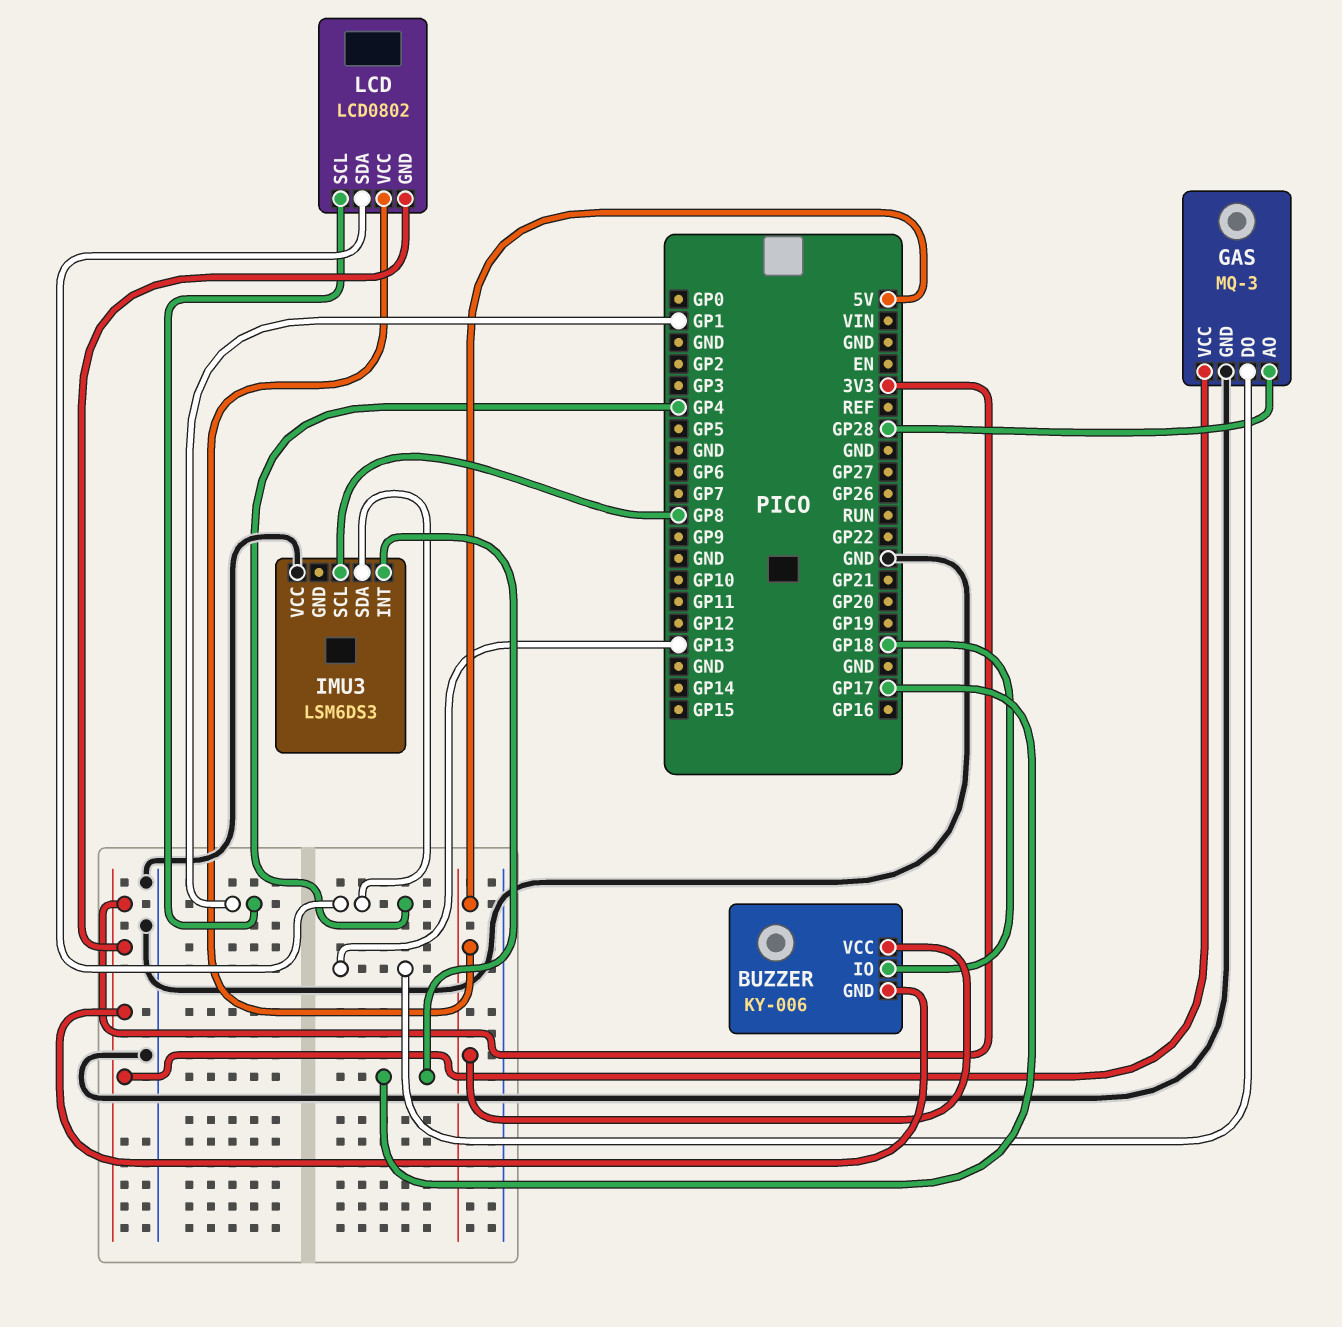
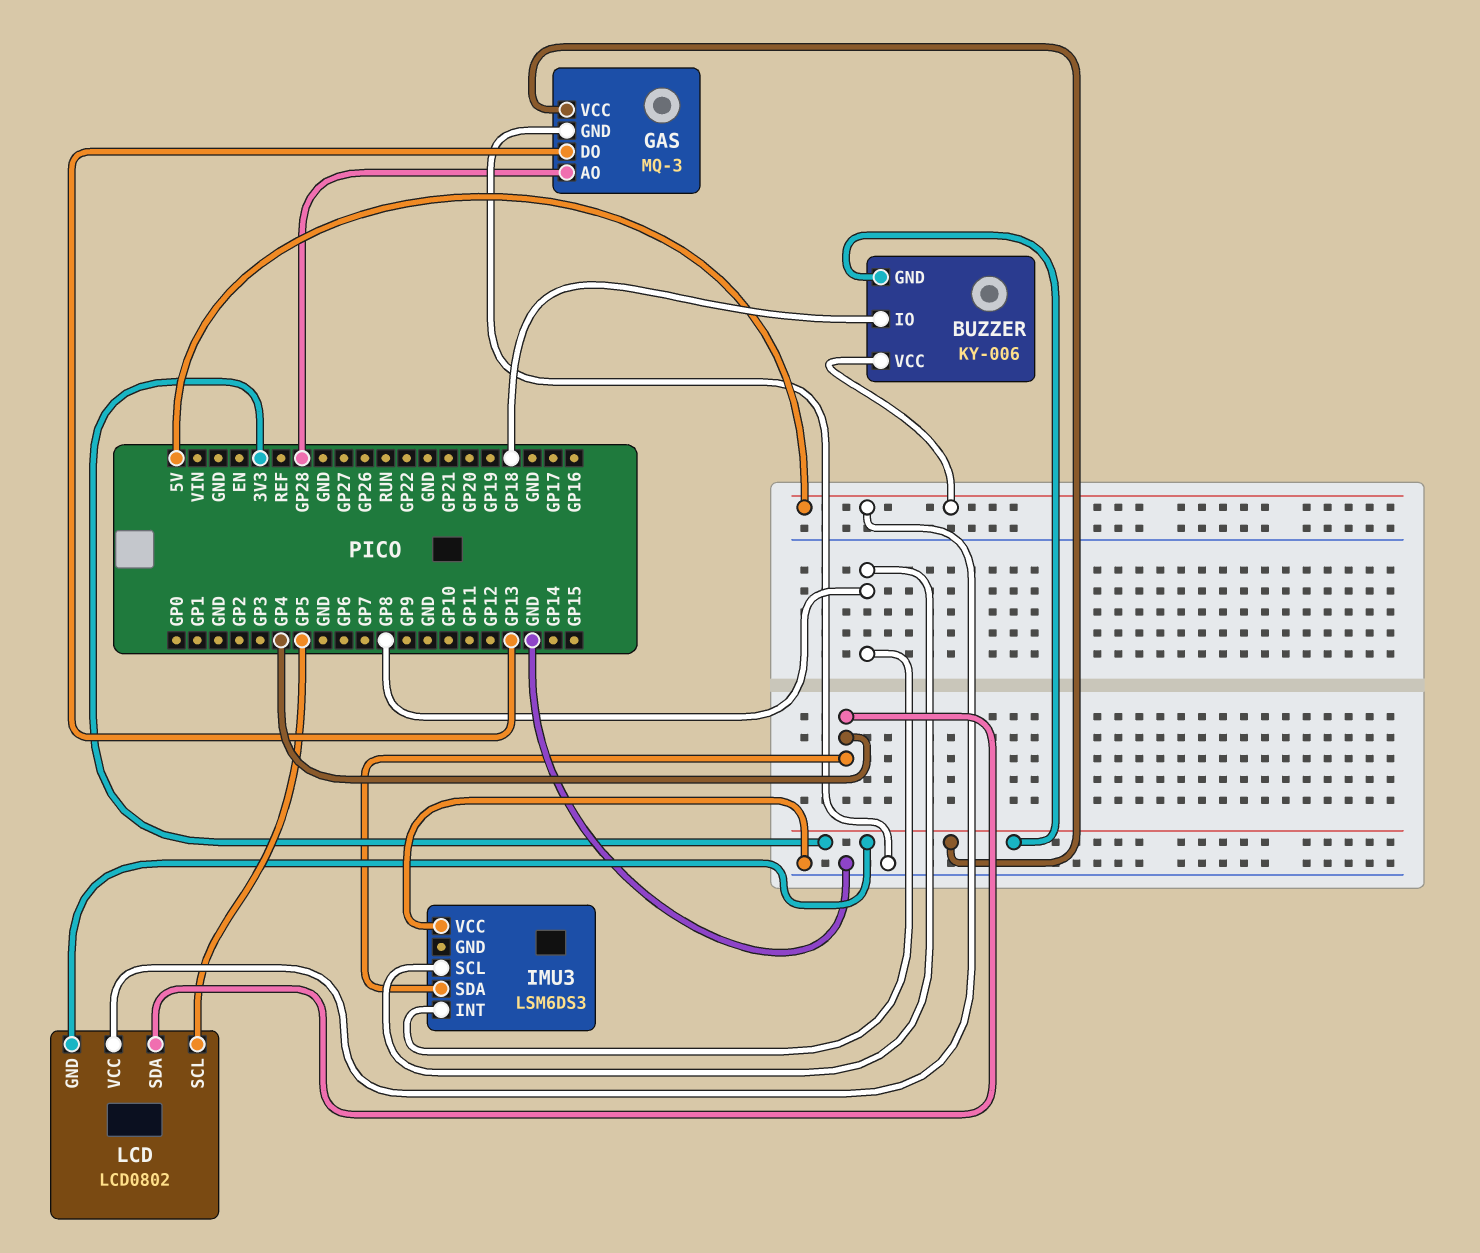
IMU3 pin INT: GP17 -> GP8
LCD pin SCL: GP1 -> GP5

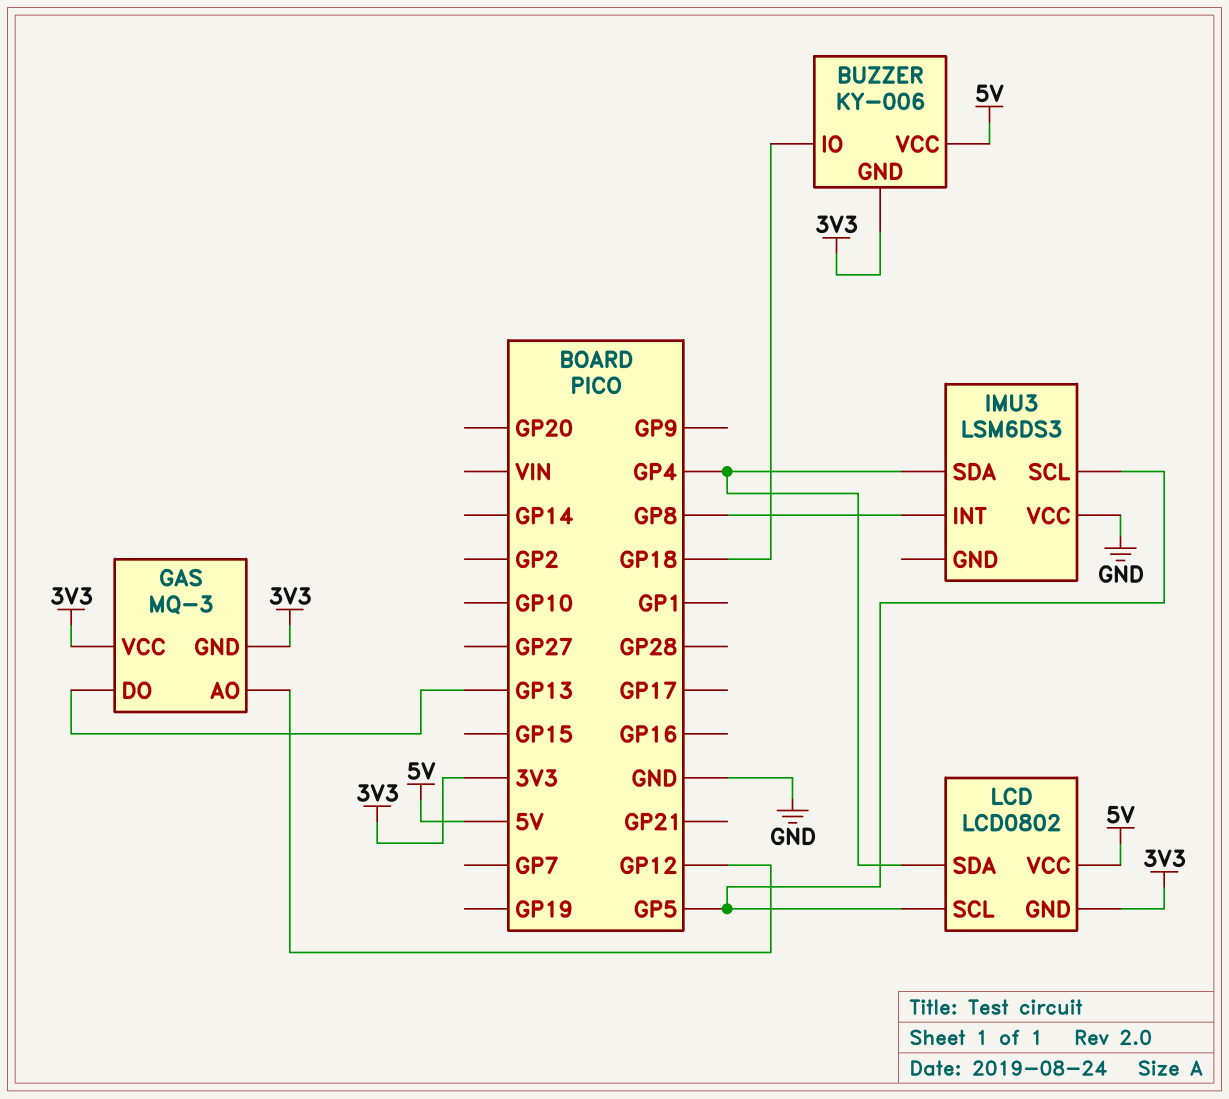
GAS pin AO: GP28 -> GP12
GAS pin GND: GND -> 3V3
IMU3 pin SCL: GP8 -> GP5

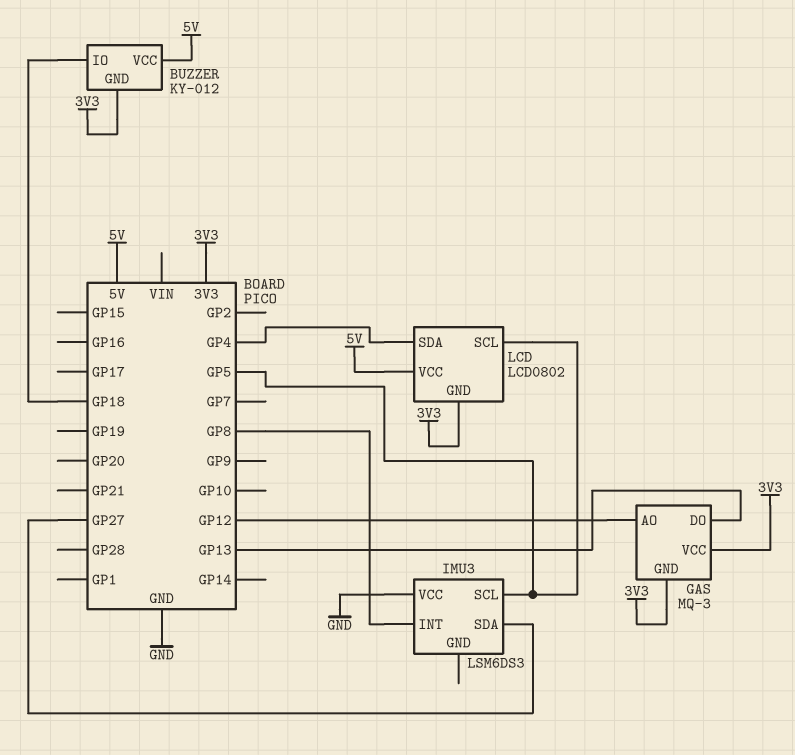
BUZZER: KY-006 -> KY-012
IMU3 pin SDA: GP4 -> GP27

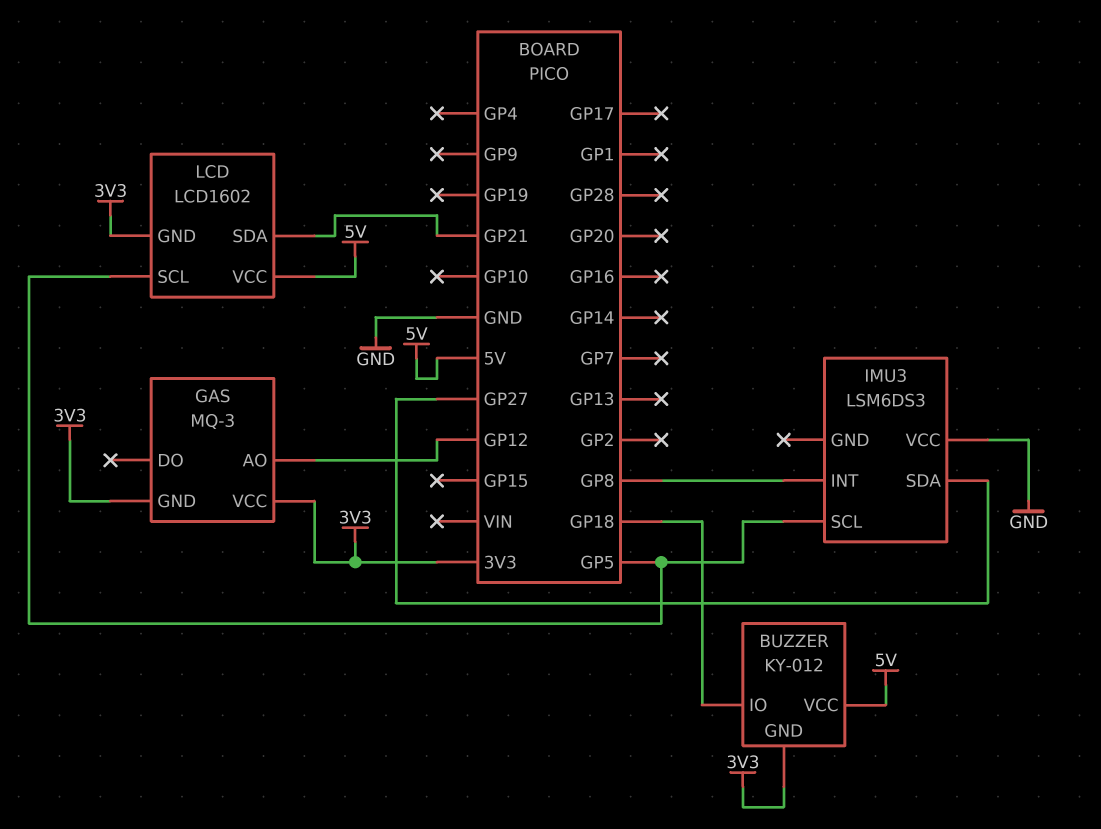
GAS pin DO: GP13 -> none
LCD: LCD0802 -> LCD1602
LCD pin SDA: GP4 -> GP21

